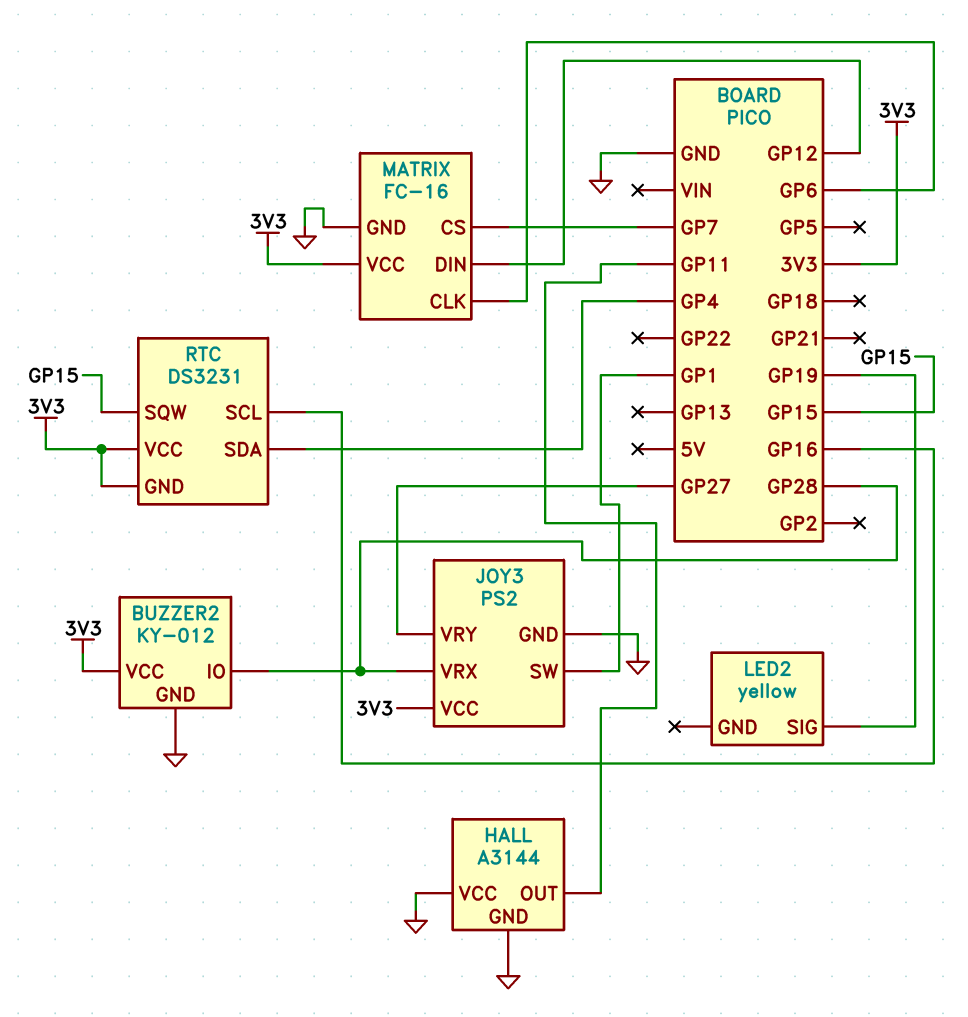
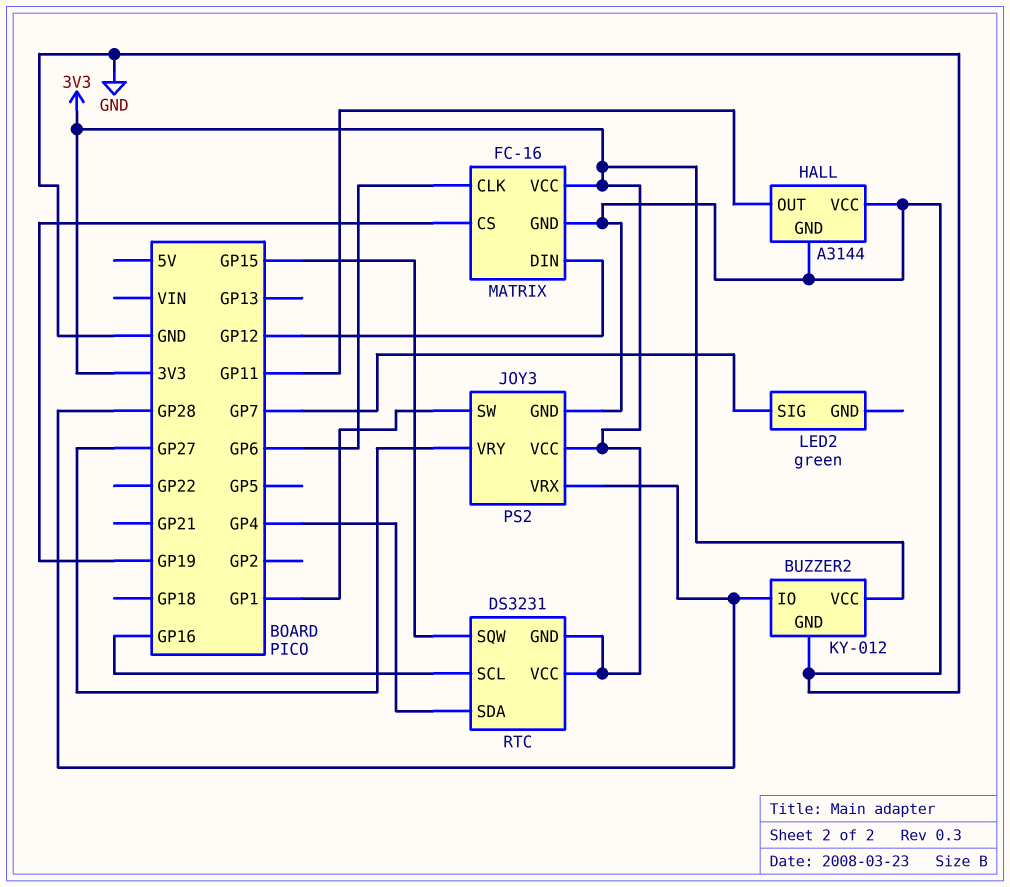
LED2: yellow -> green
LED2 pin SIG: GP19 -> GP7
MATRIX pin CS: GP7 -> GP19

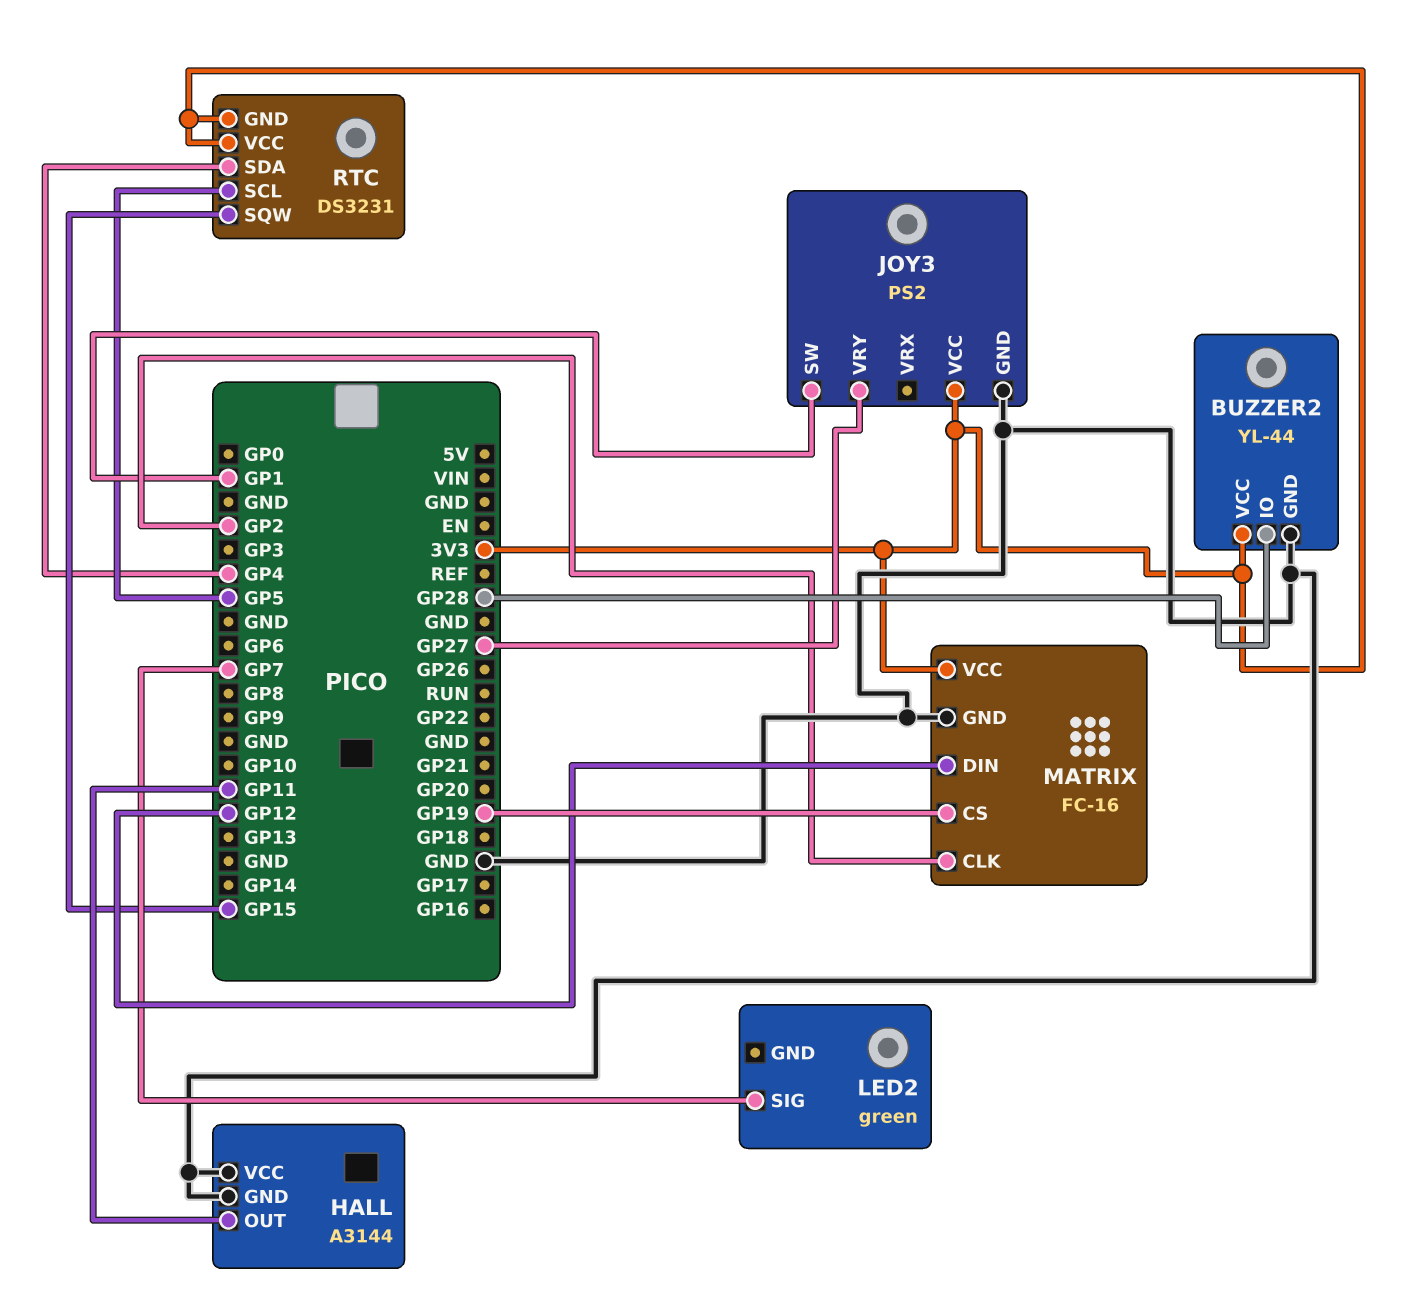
BUZZER2: KY-012 -> YL-44
JOY3 pin VRX: GP28 -> none
MATRIX pin CLK: GP6 -> GP2
RTC pin SCL: GP16 -> GP5

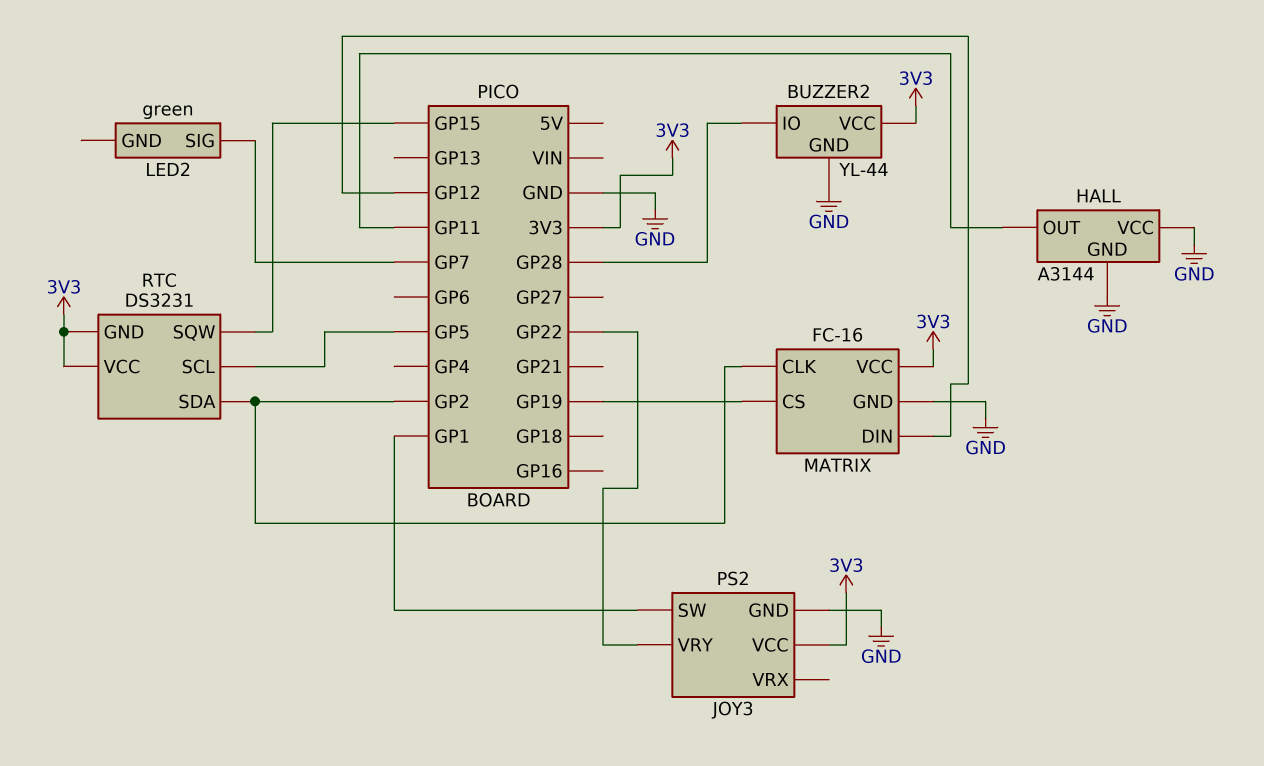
JOY3 pin VRY: GP27 -> GP22
RTC pin SDA: GP4 -> GP2

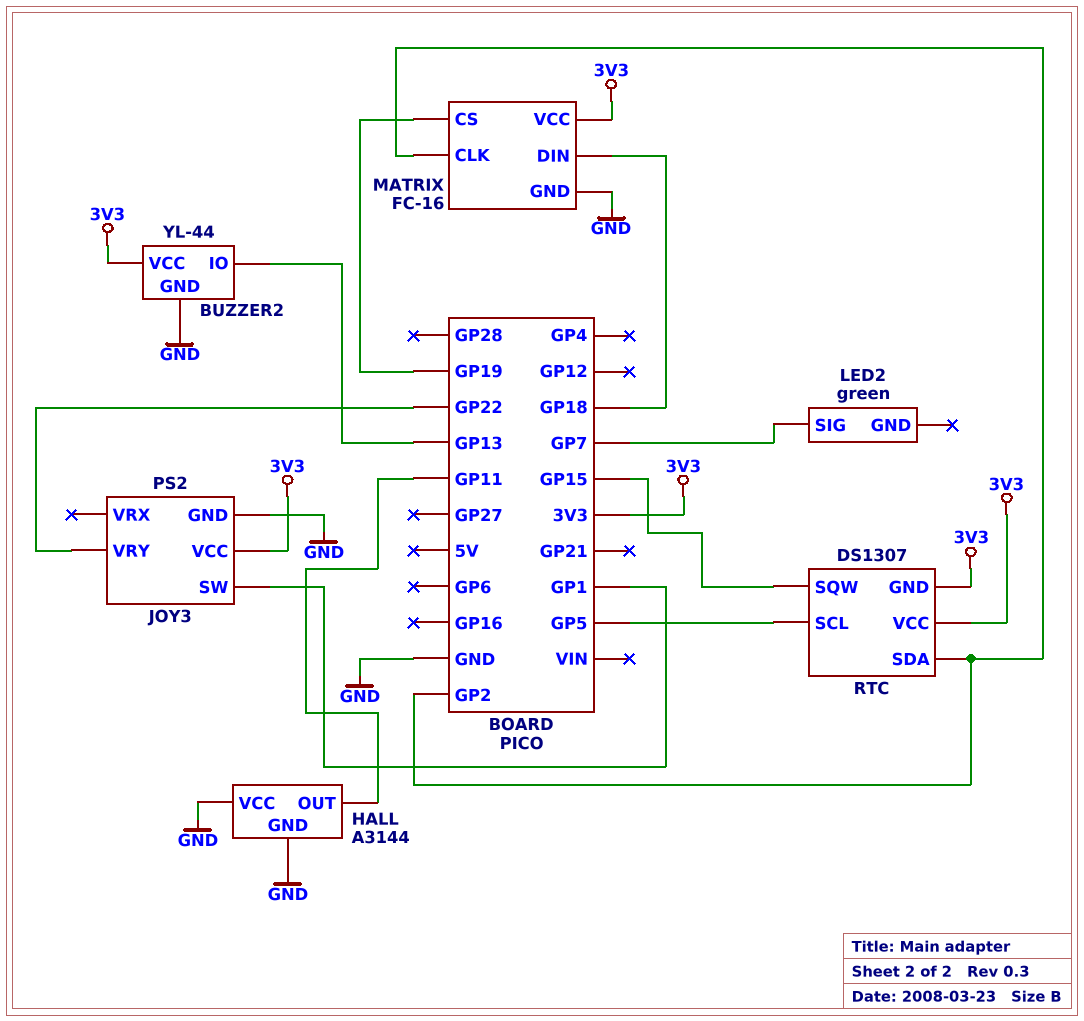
BUZZER2 pin IO: GP28 -> GP13
MATRIX pin DIN: GP12 -> GP18
RTC: DS3231 -> DS1307

